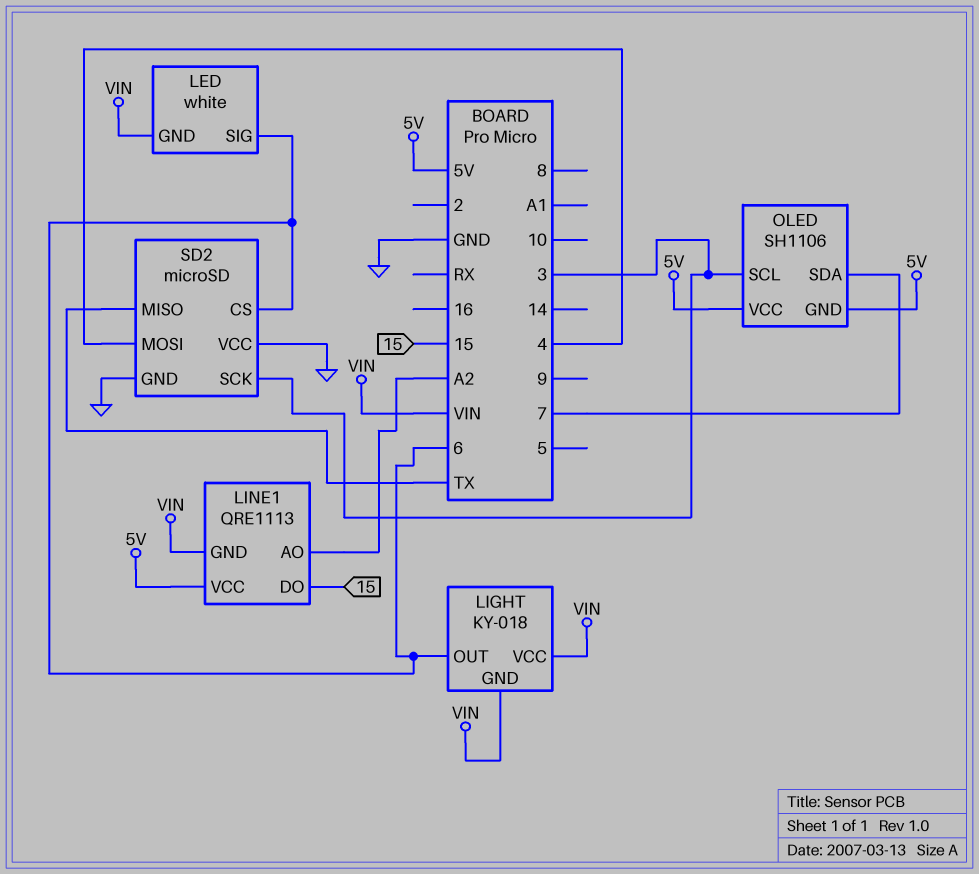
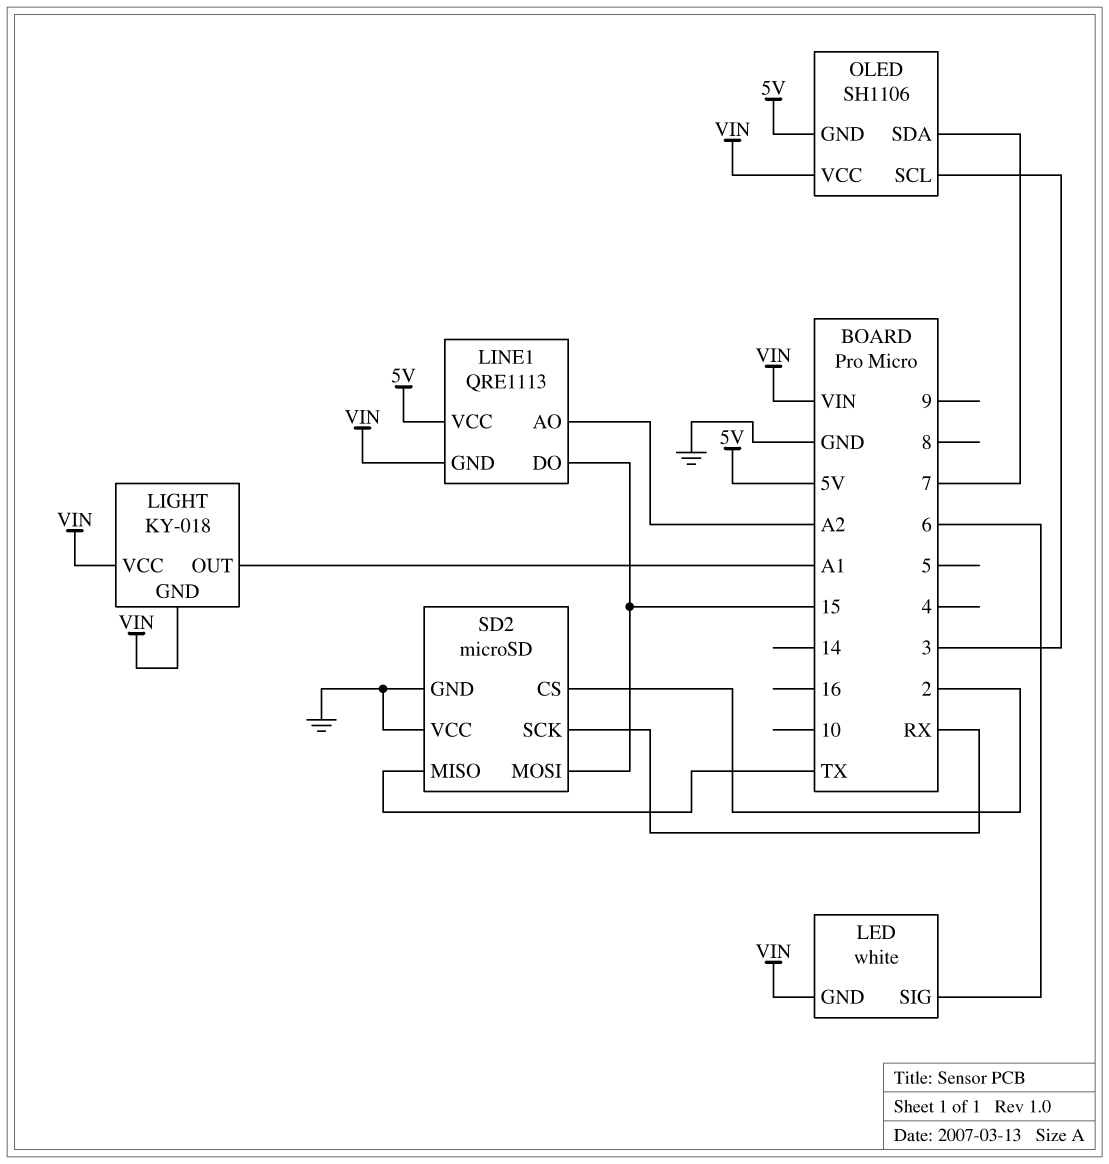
LIGHT pin OUT: 6 -> A1
OLED pin VCC: 5V -> VIN
SD2 pin CS: 6 -> 2
SD2 pin MOSI: 4 -> 15
SD2 pin SCK: 3 -> RX

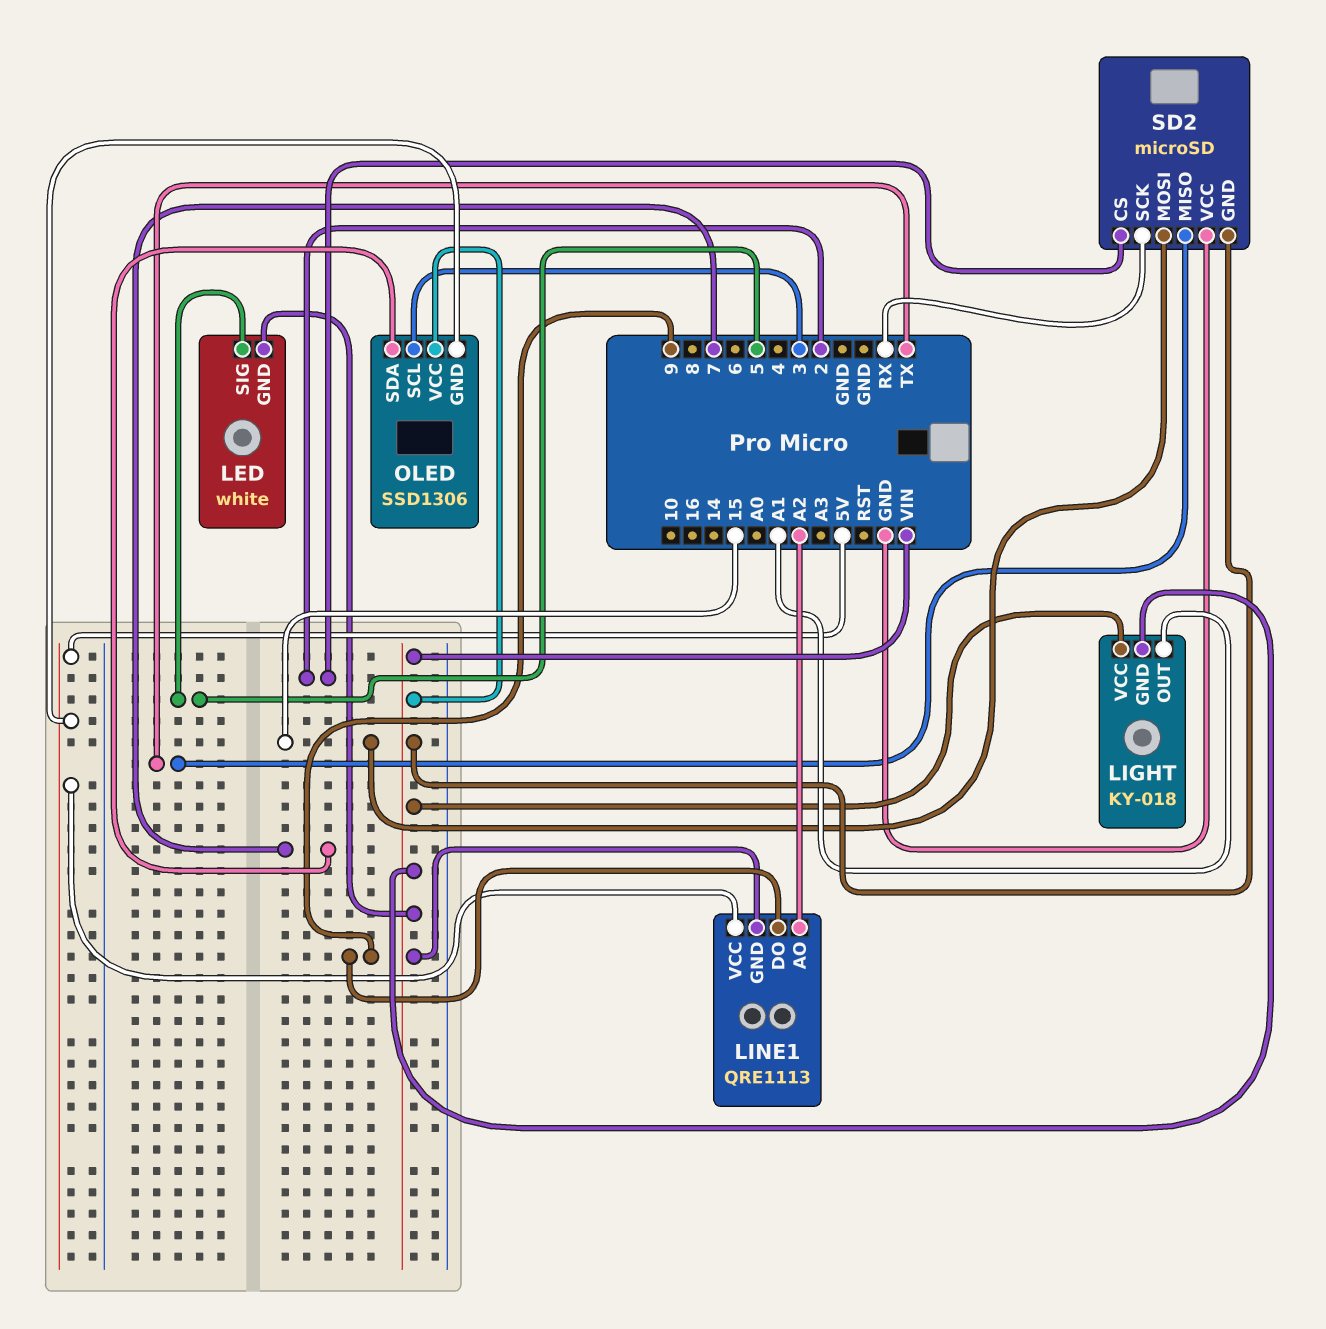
LED pin SIG: 6 -> 5
LINE1 pin DO: 15 -> 9
OLED: SH1106 -> SSD1306
SD2 pin GND: GND -> VIN

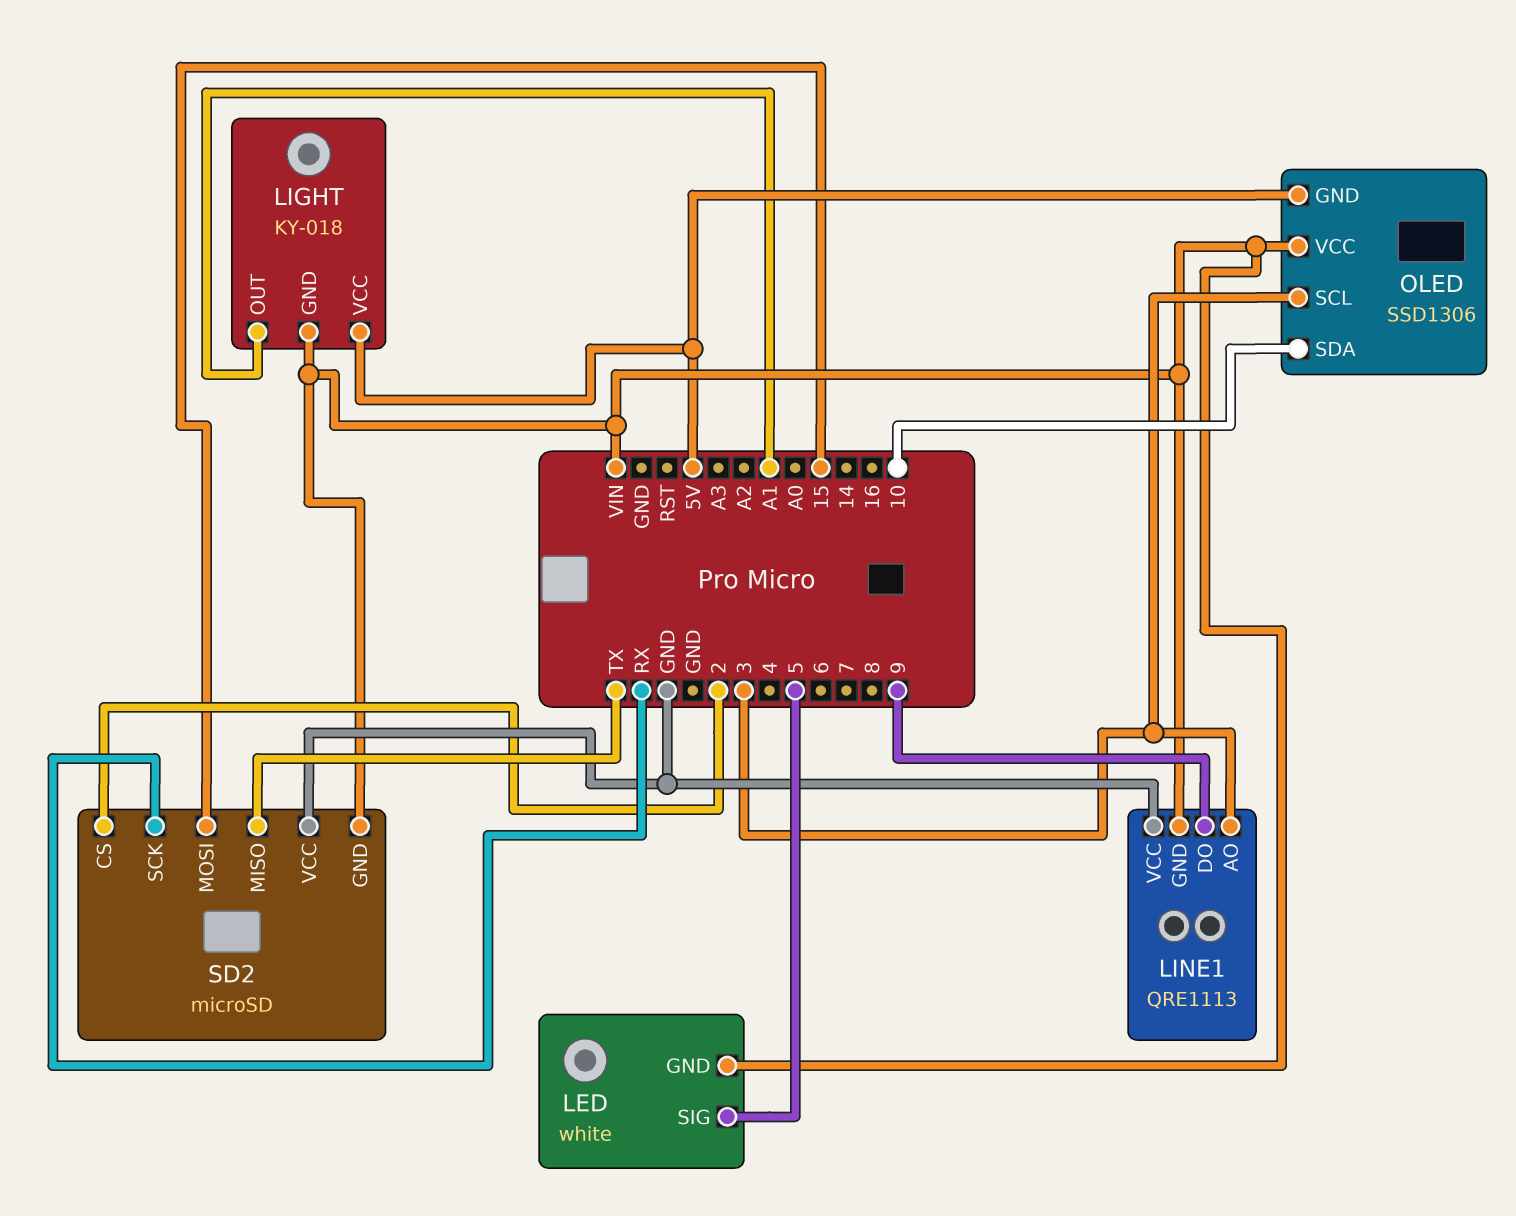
LIGHT pin VCC: VIN -> 5V
LINE1 pin AO: A2 -> 3
LINE1 pin VCC: 5V -> GND
OLED pin SDA: 7 -> 10

